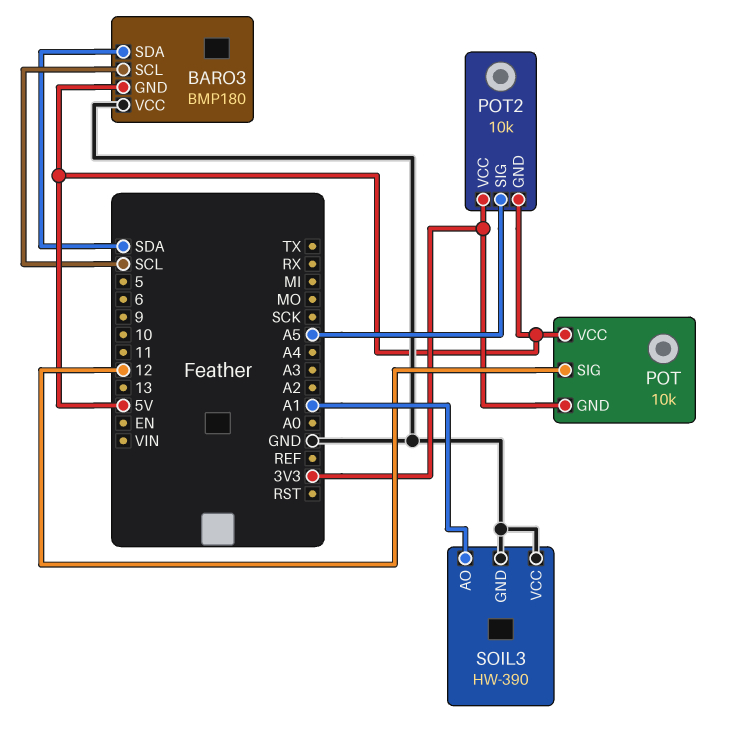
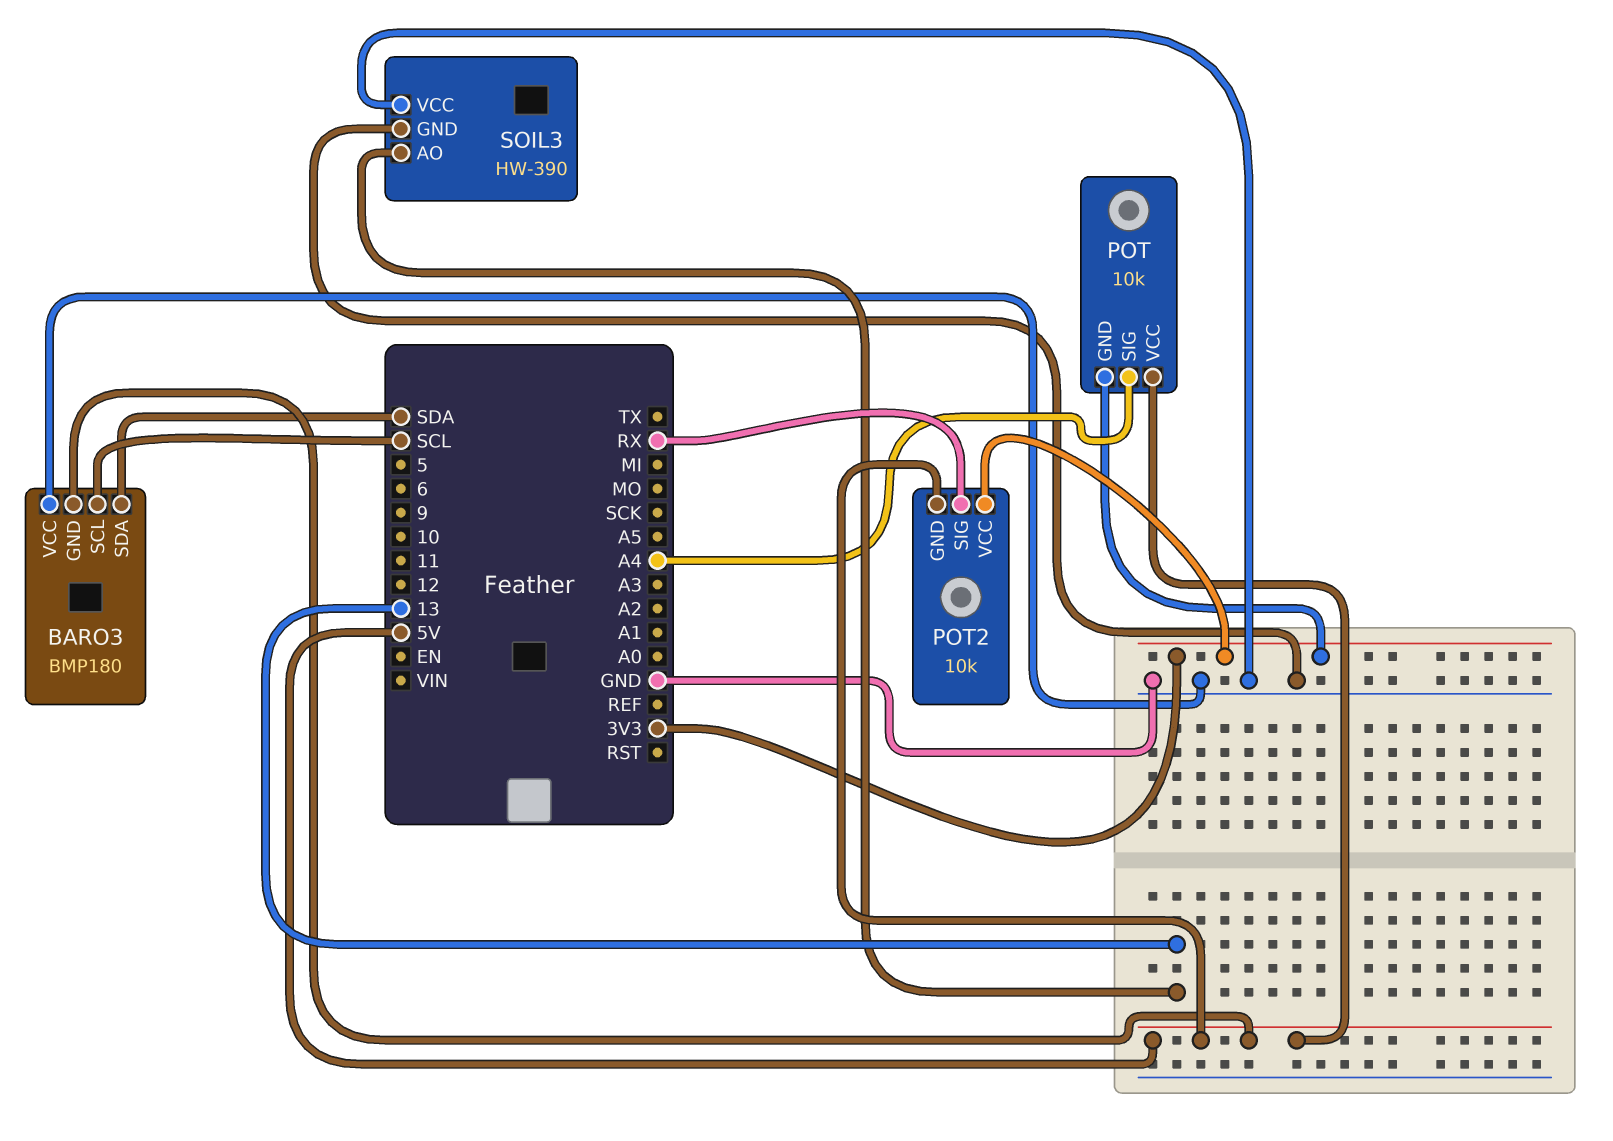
POT pin SIG: 12 -> A4
POT2 pin SIG: A5 -> RX
SOIL3 pin AO: A1 -> 13

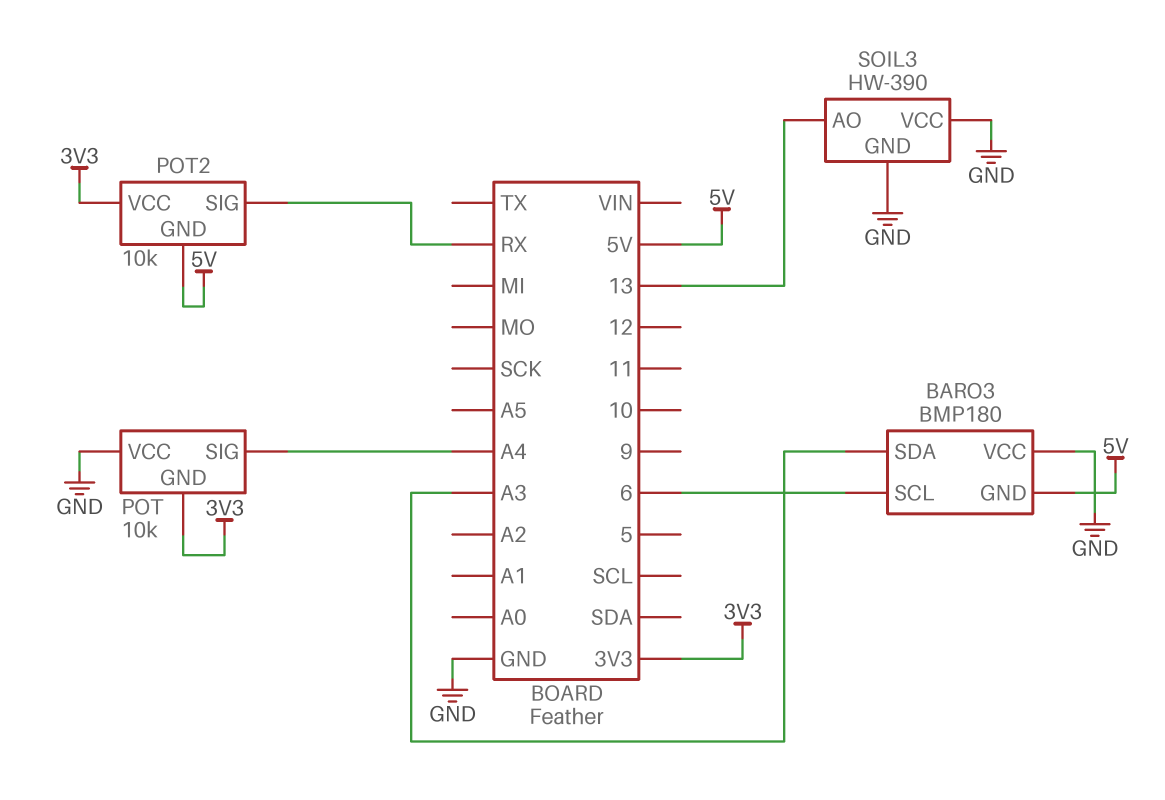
BARO3 pin SCL: SCL -> 6
BARO3 pin SDA: SDA -> A3
POT pin VCC: 5V -> GND

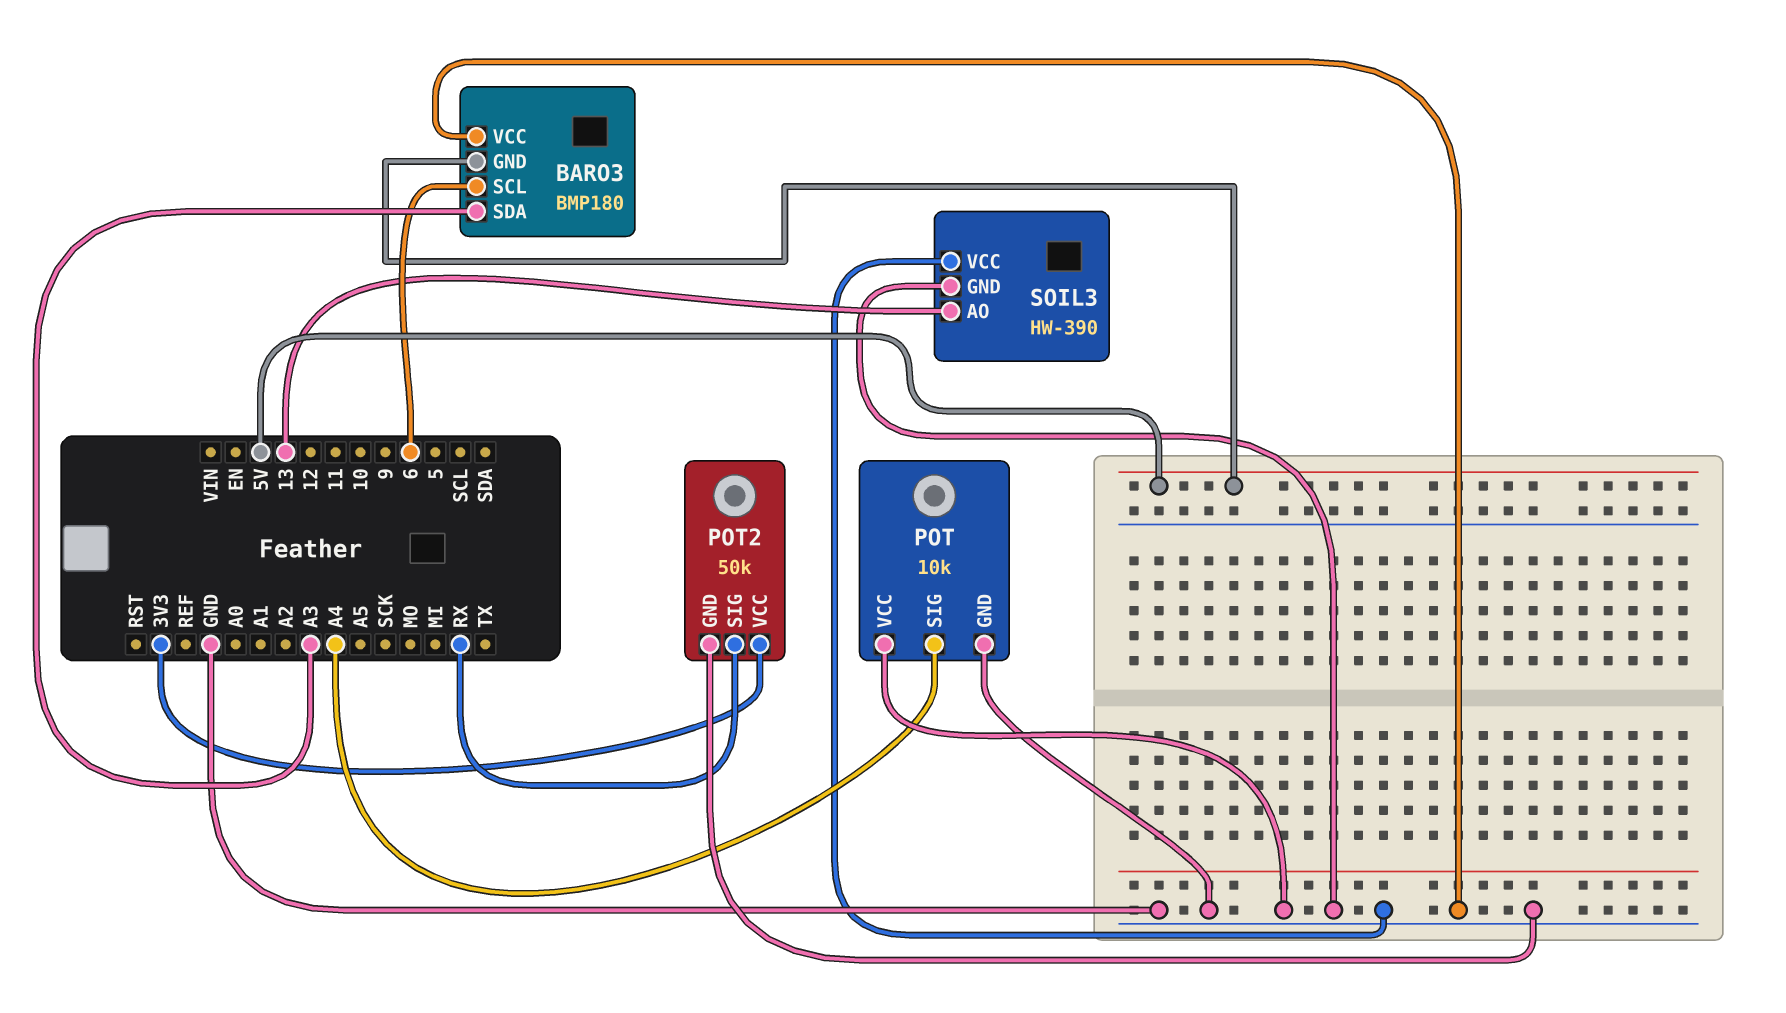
POT pin GND: 3V3 -> GND
POT2: 10k -> 50k
POT2 pin GND: 5V -> GND

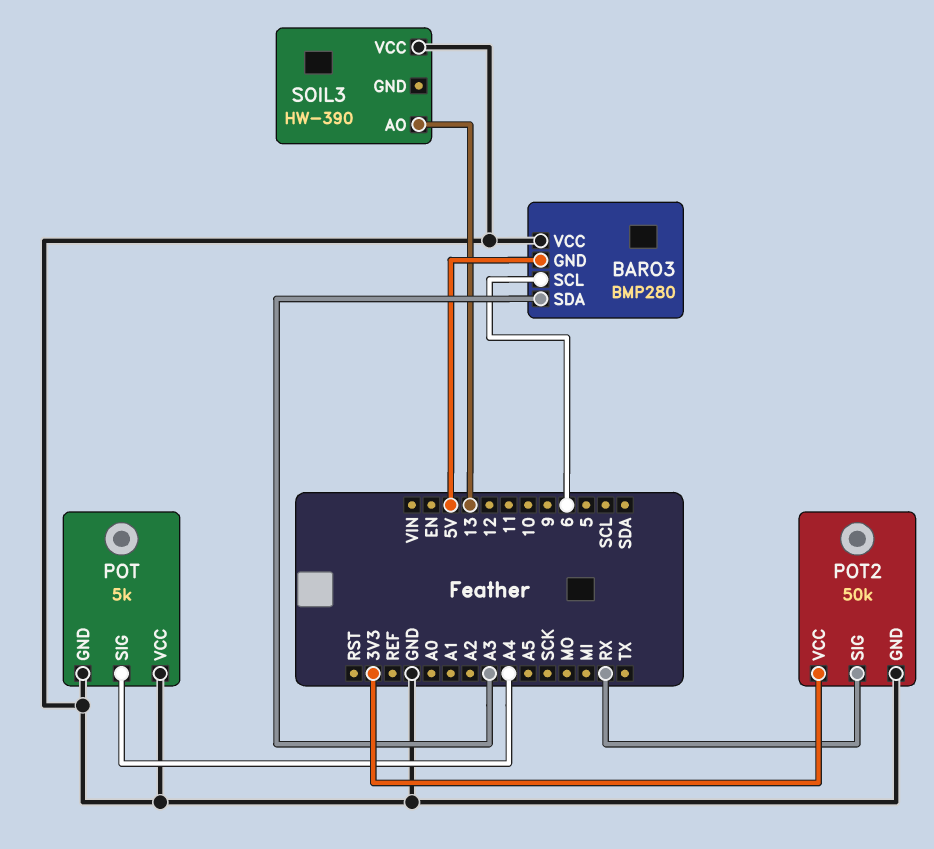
BARO3: BMP180 -> BMP280
POT: 10k -> 5k
SOIL3 pin GND: GND -> none

